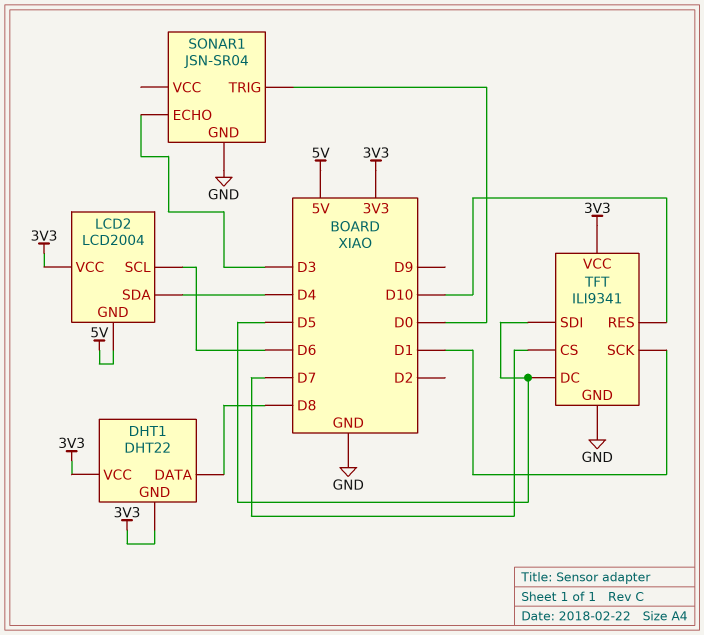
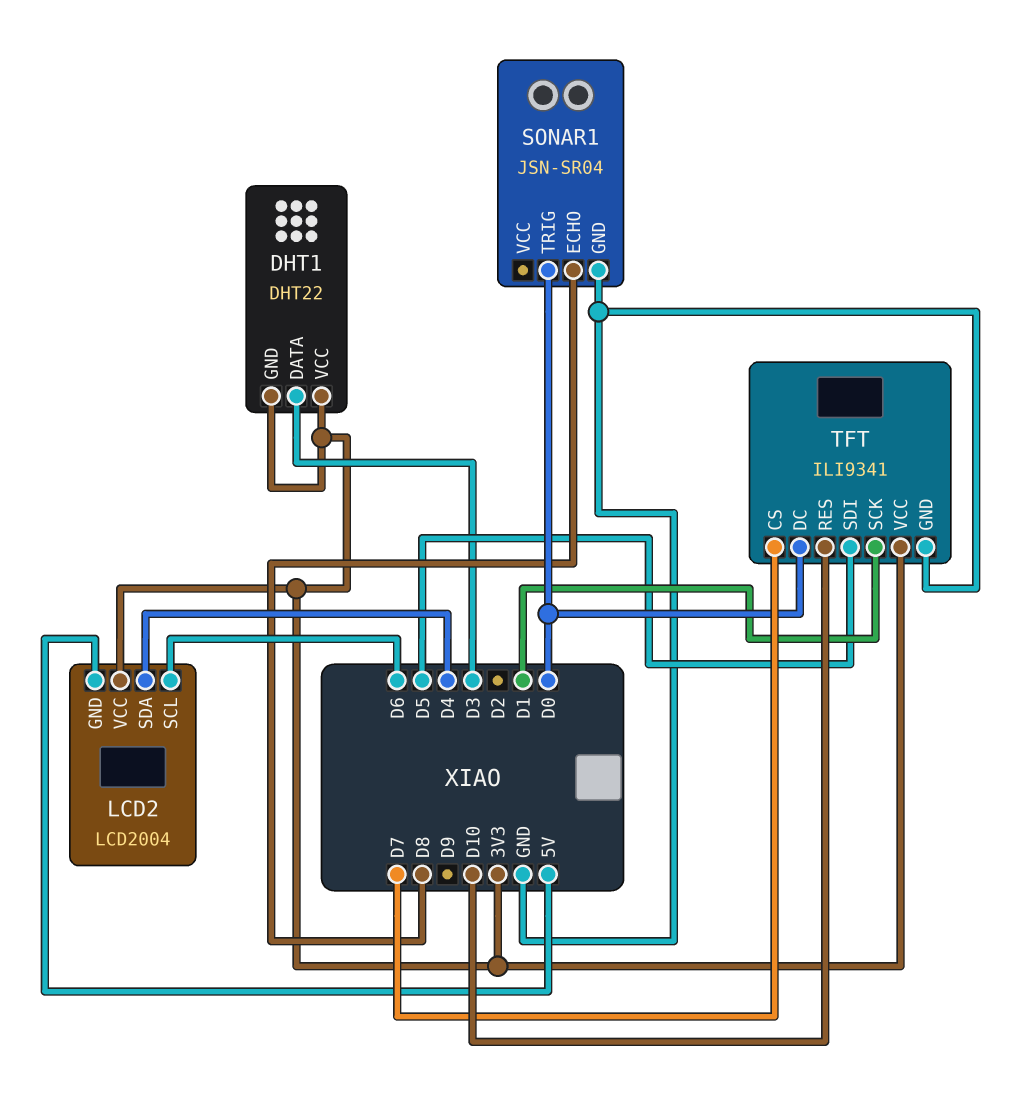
DHT1 pin DATA: D8 -> D3
SONAR1 pin ECHO: D3 -> D8
TFT pin DC: D5 -> D0

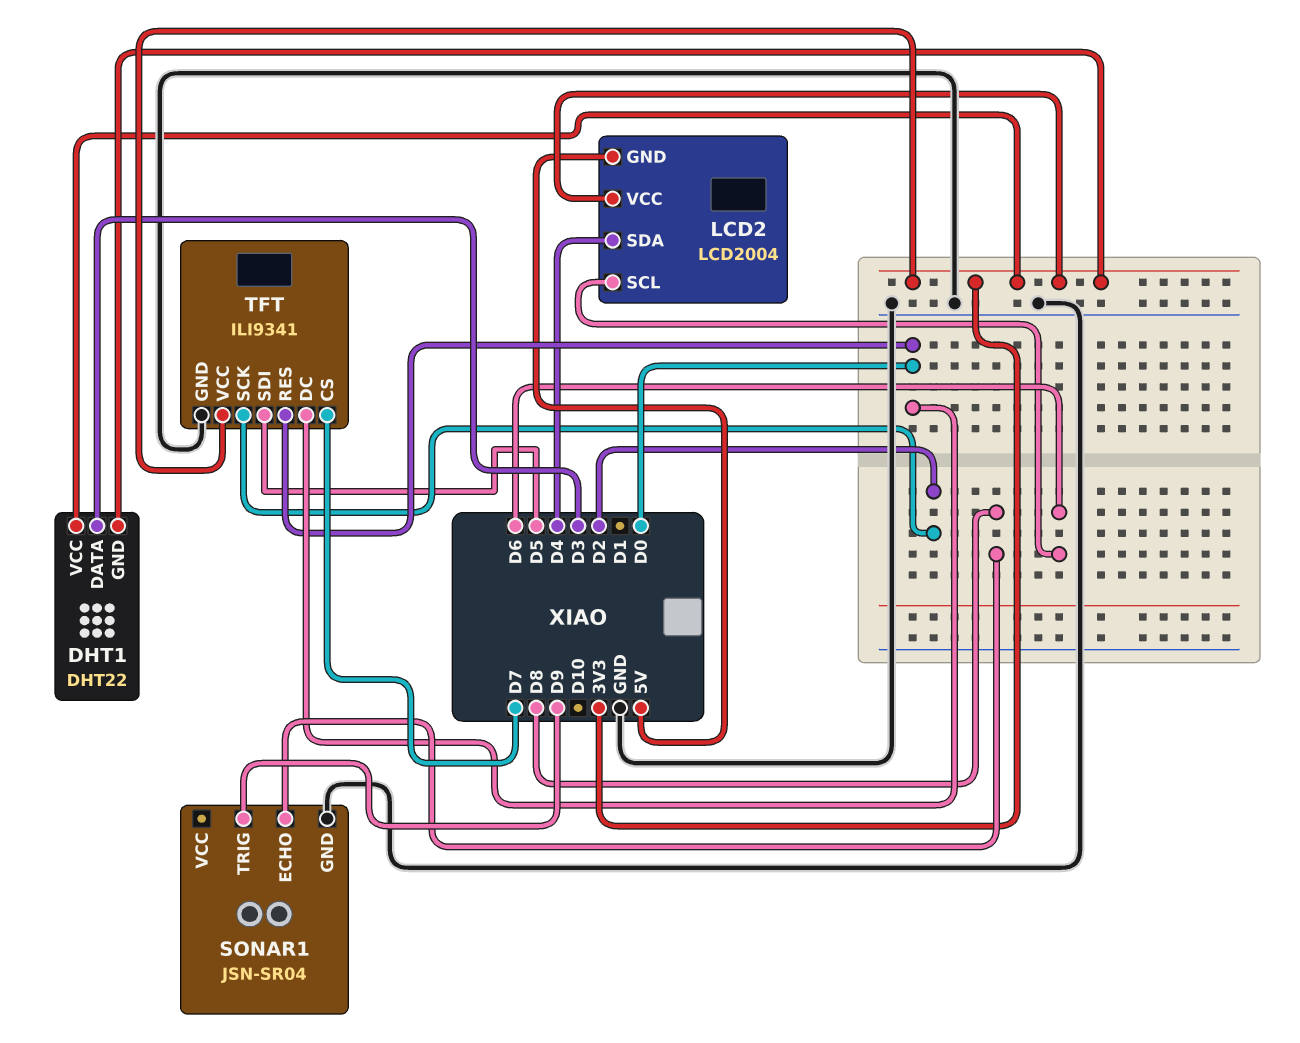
SONAR1 pin TRIG: D0 -> D9
TFT pin RES: D10 -> D0
TFT pin SCK: D1 -> D2

